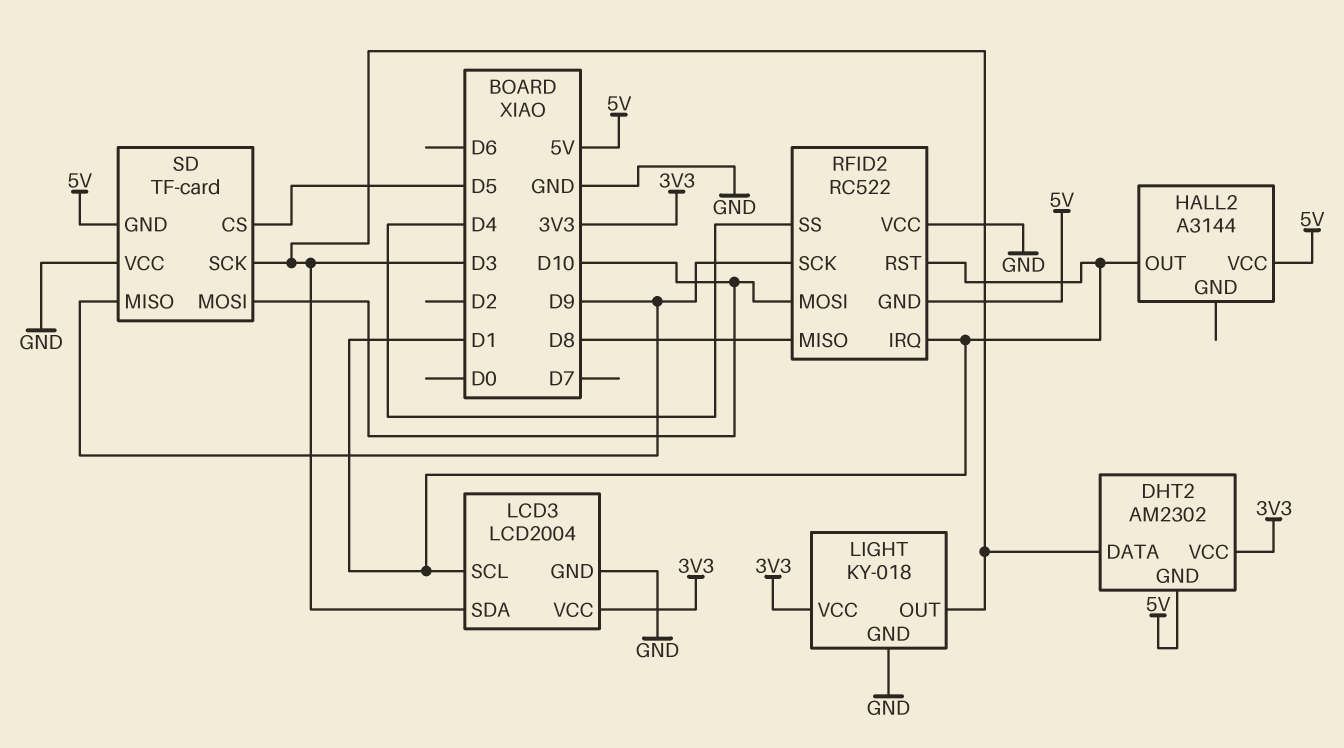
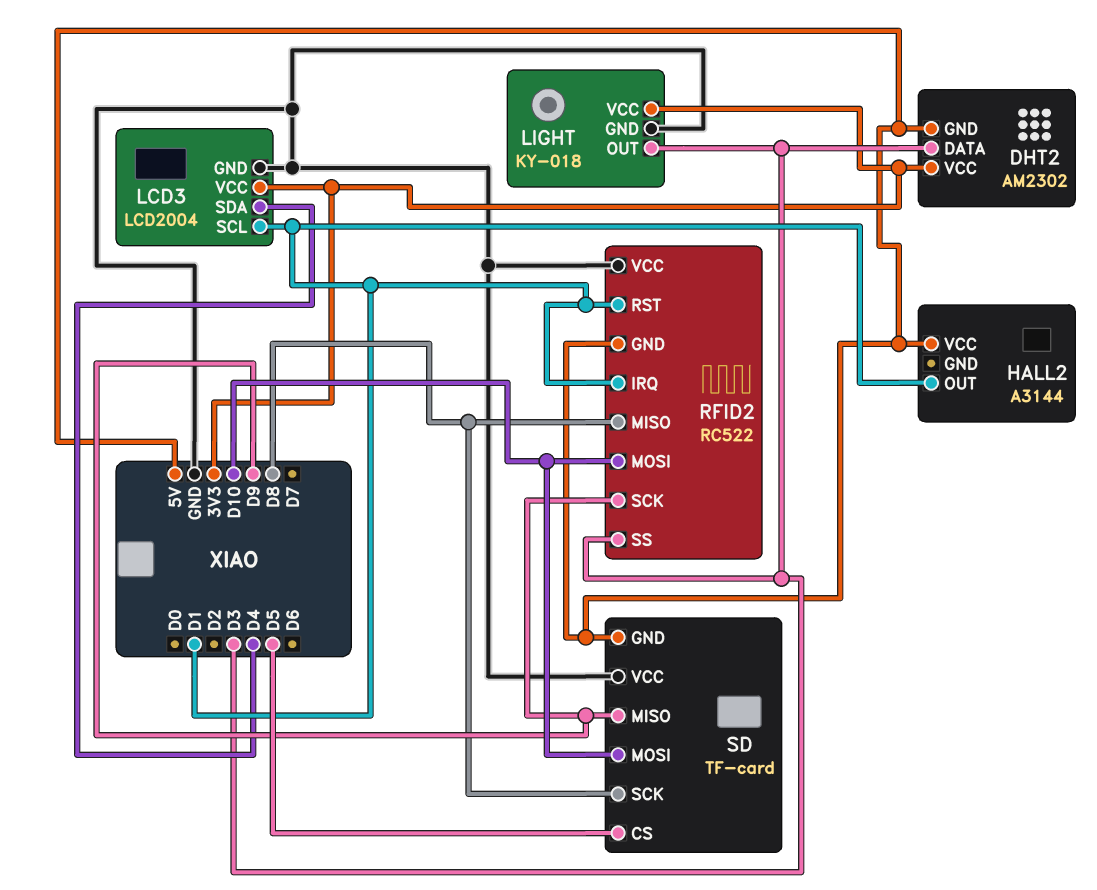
LCD3 pin SDA: D3 -> D4
RFID2 pin SS: D4 -> D3
SD pin SCK: D3 -> D8

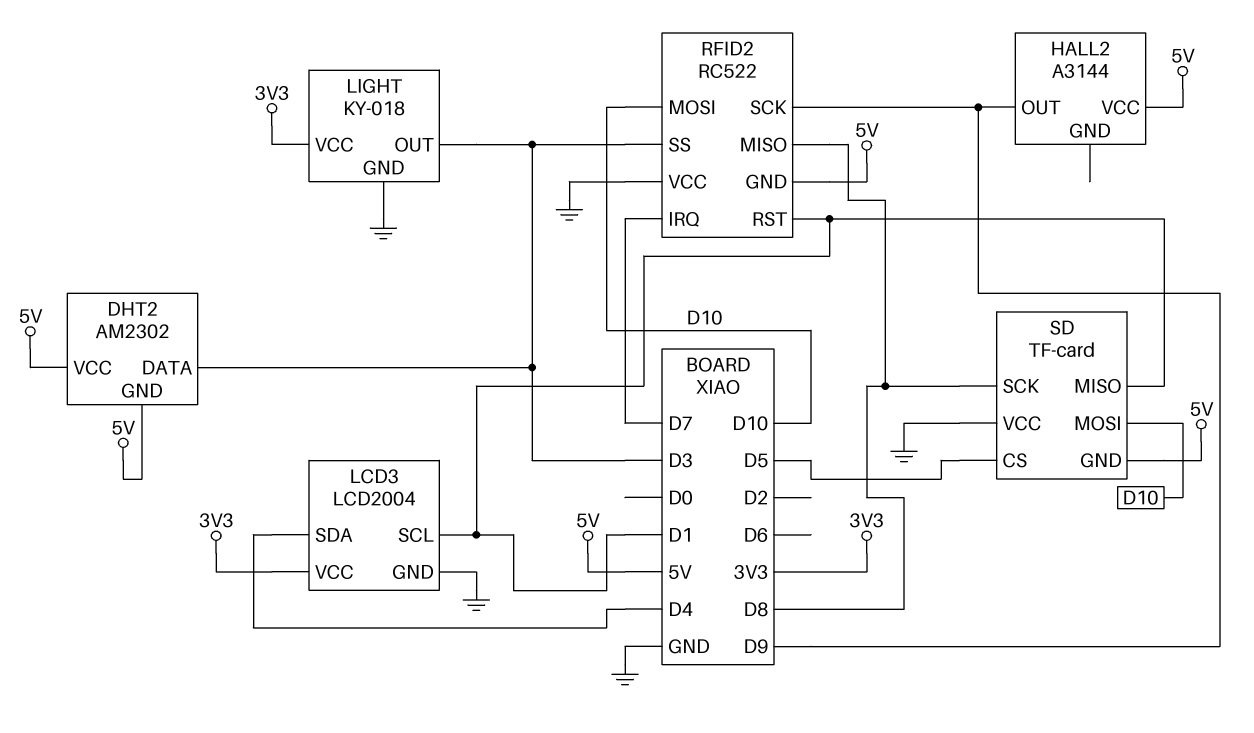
DHT2 pin VCC: 3V3 -> 5V
HALL2 pin OUT: D1 -> D9
RFID2 pin IRQ: D1 -> D7
SD pin MISO: D9 -> D1

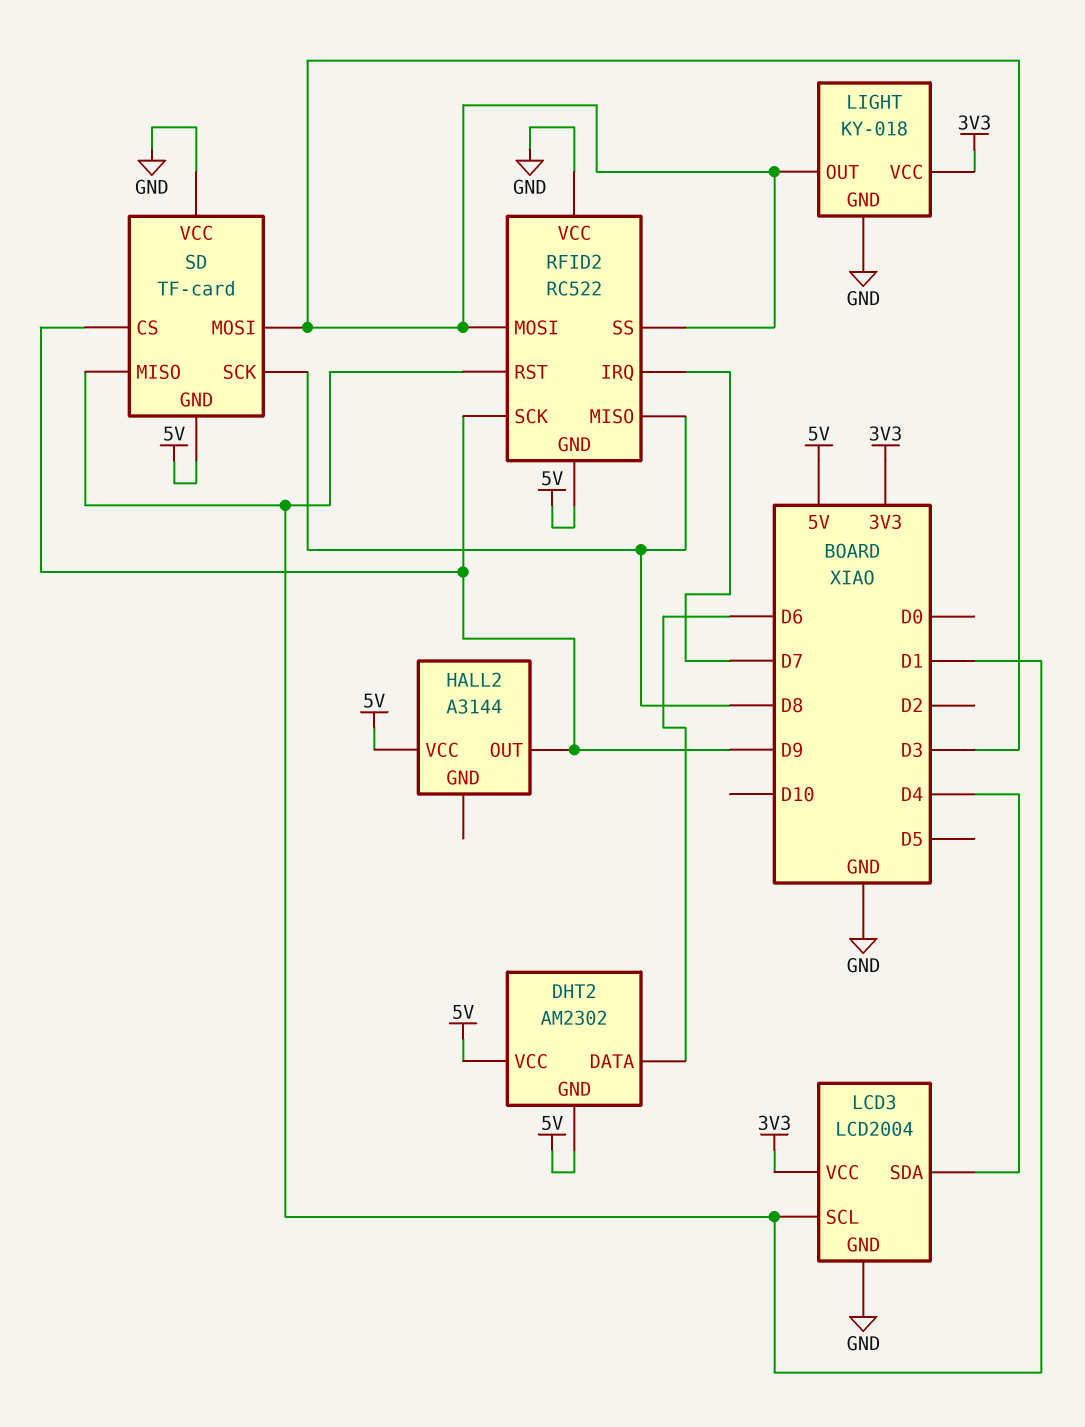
DHT2 pin DATA: D3 -> D6
RFID2 pin MOSI: D10 -> D3
SD pin CS: D5 -> D9
SD pin MOSI: D10 -> D3

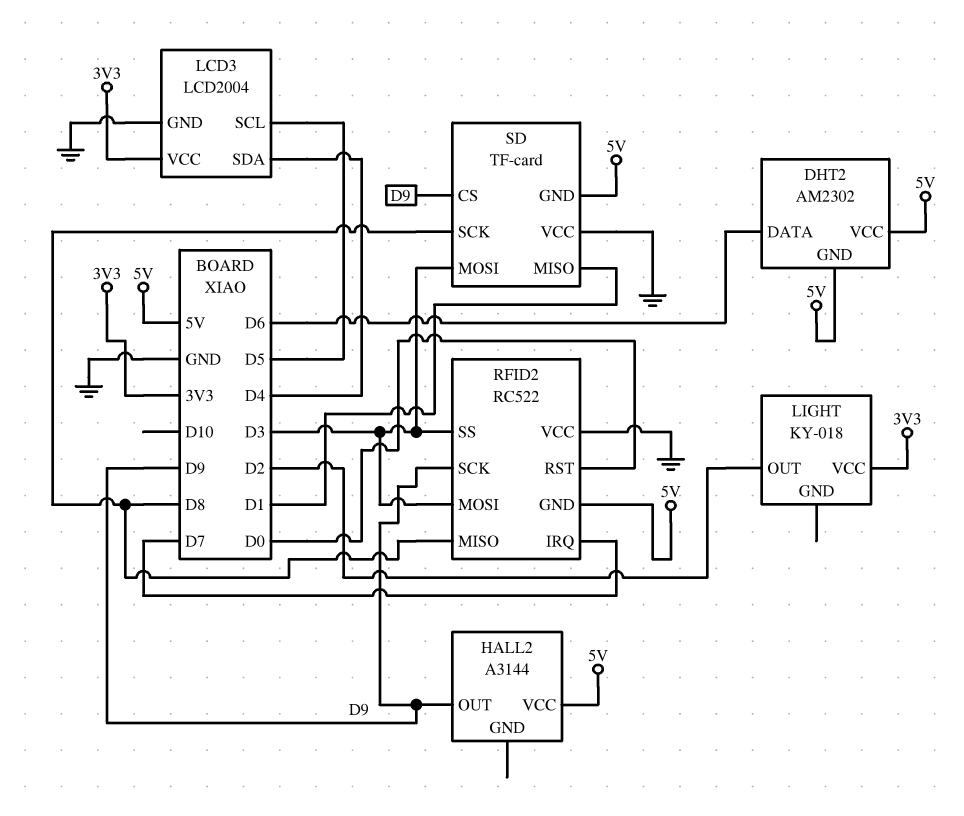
LCD3 pin SCL: D1 -> D5
LIGHT pin GND: GND -> none
LIGHT pin OUT: D3 -> D2
RFID2 pin RST: D1 -> D0

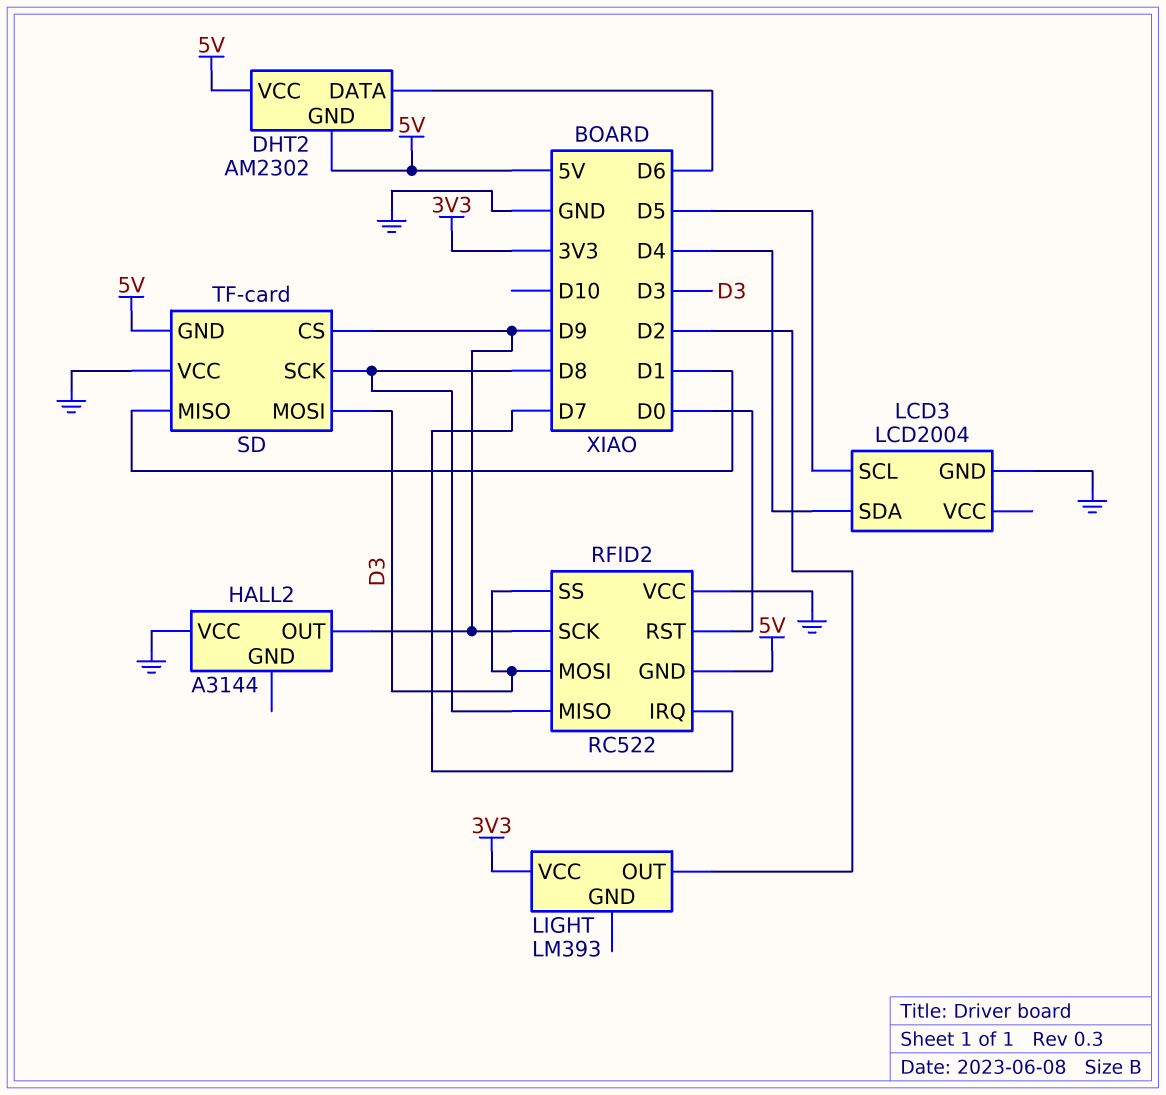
HALL2 pin VCC: 5V -> GND
LCD3 pin VCC: 3V3 -> none
LIGHT: KY-018 -> LM393

